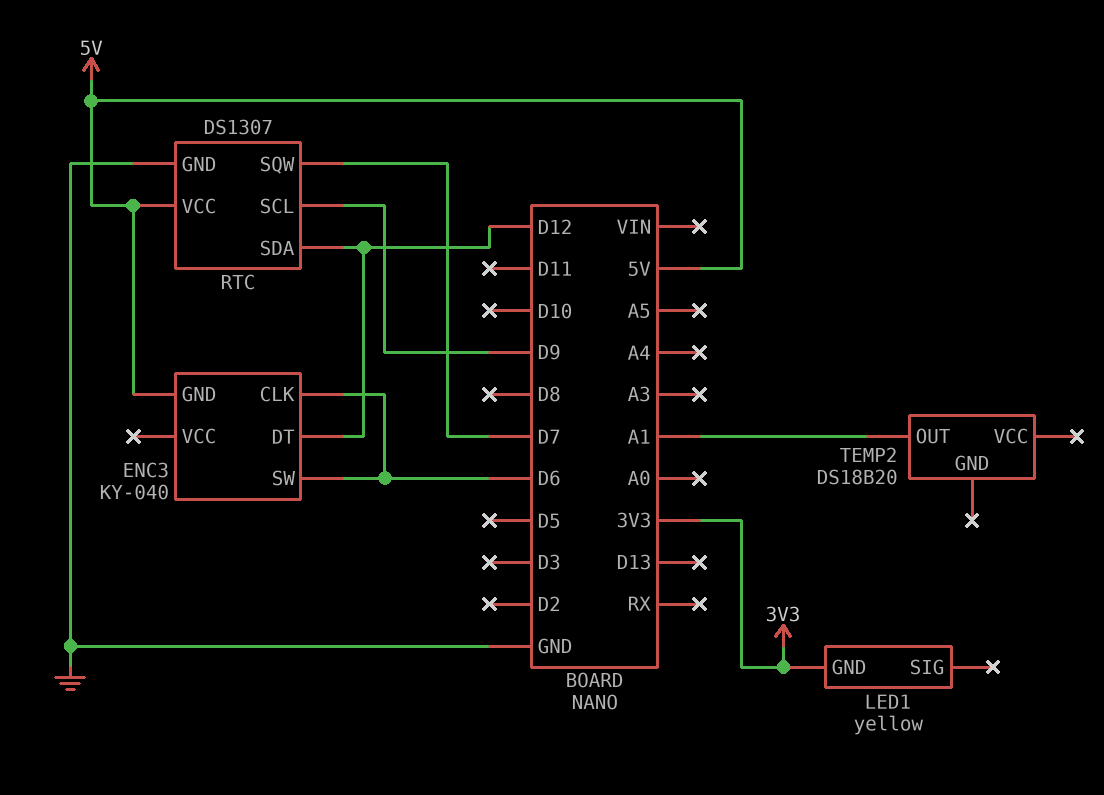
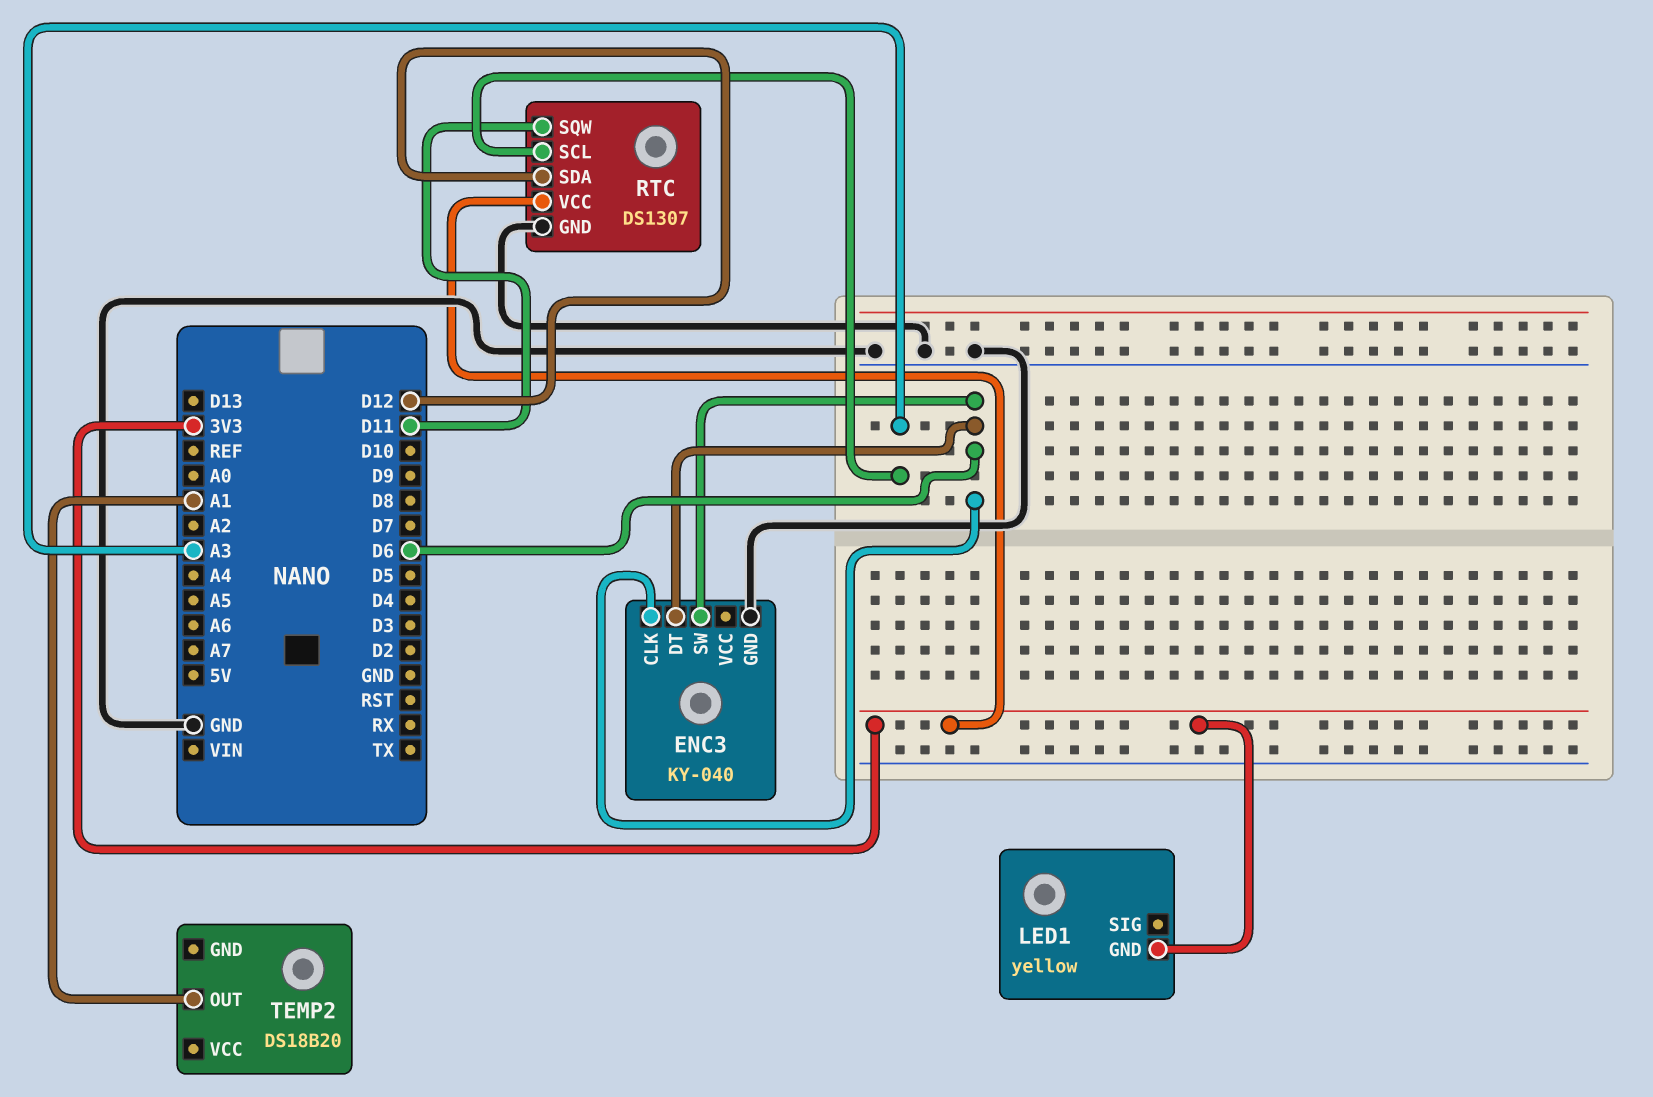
ENC3 pin DT: D12 -> D6
ENC3 pin GND: 5V -> GND
RTC pin SCL: D9 -> A3
RTC pin SQW: D7 -> D11
RTC pin VCC: 5V -> 3V3

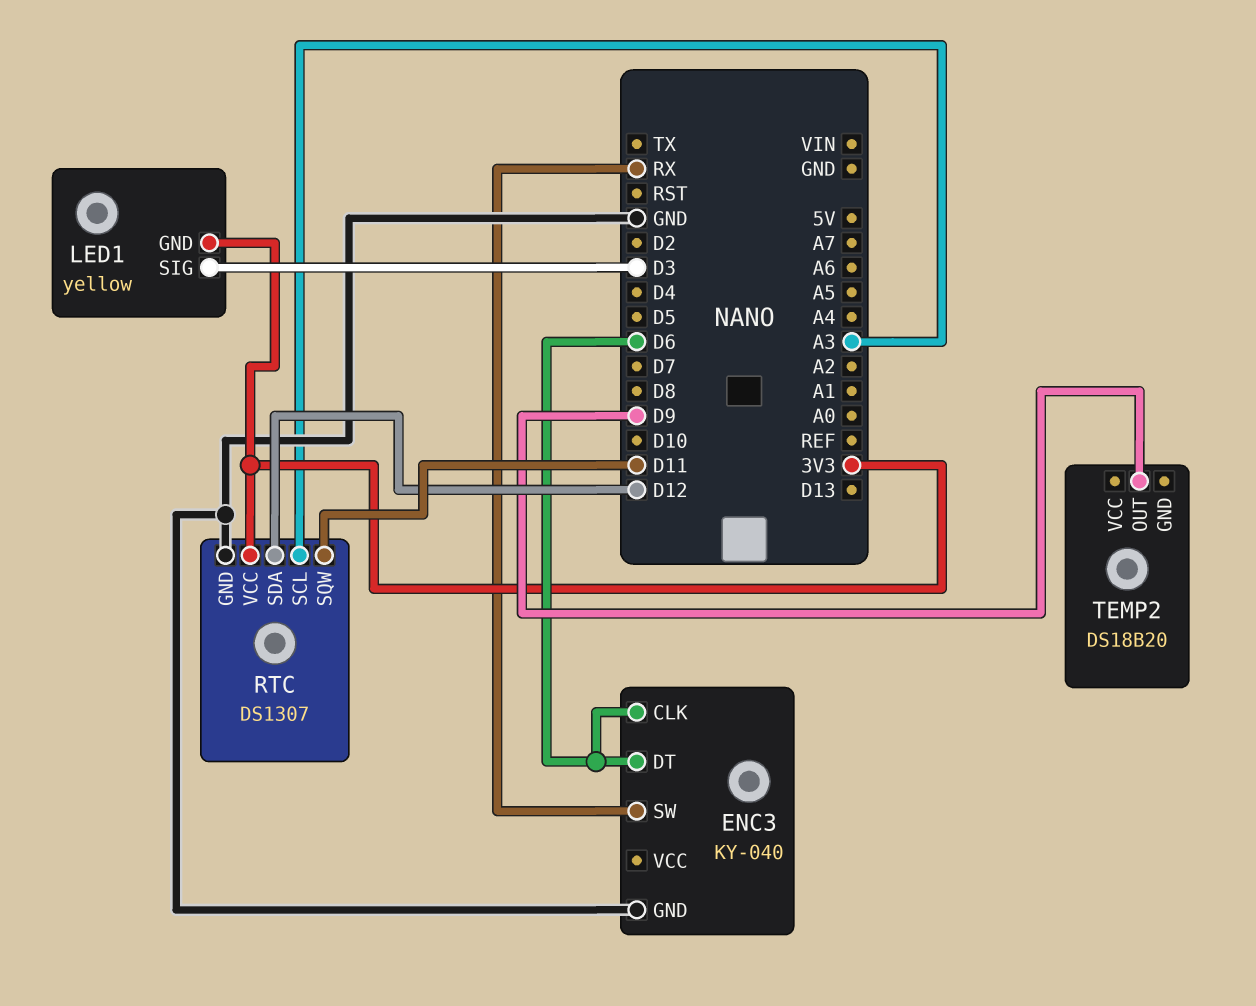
ENC3 pin SW: D6 -> RX
LED1 pin SIG: none -> D3
TEMP2 pin OUT: A1 -> D9

